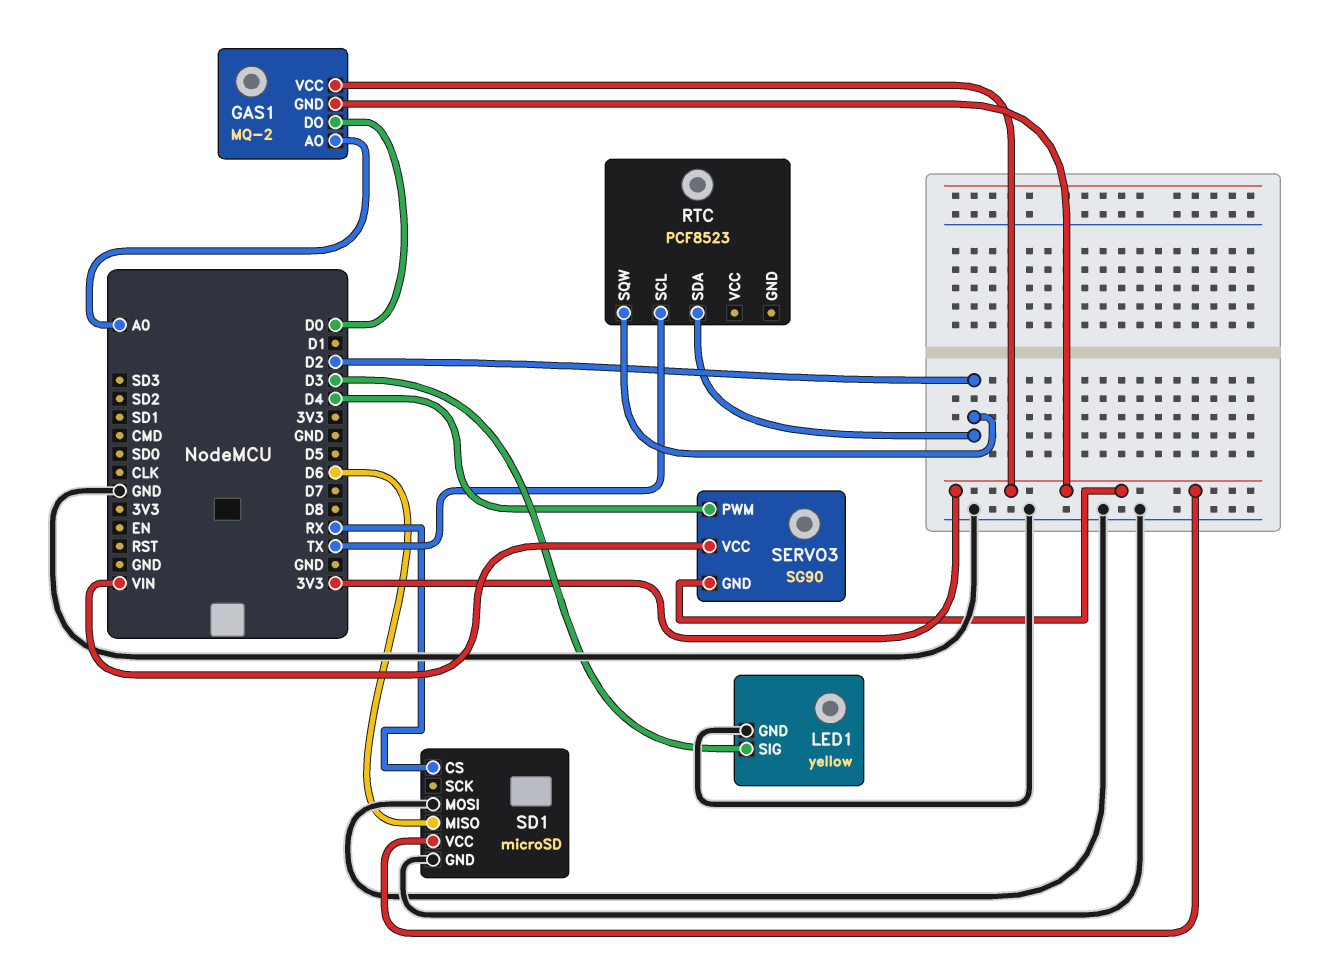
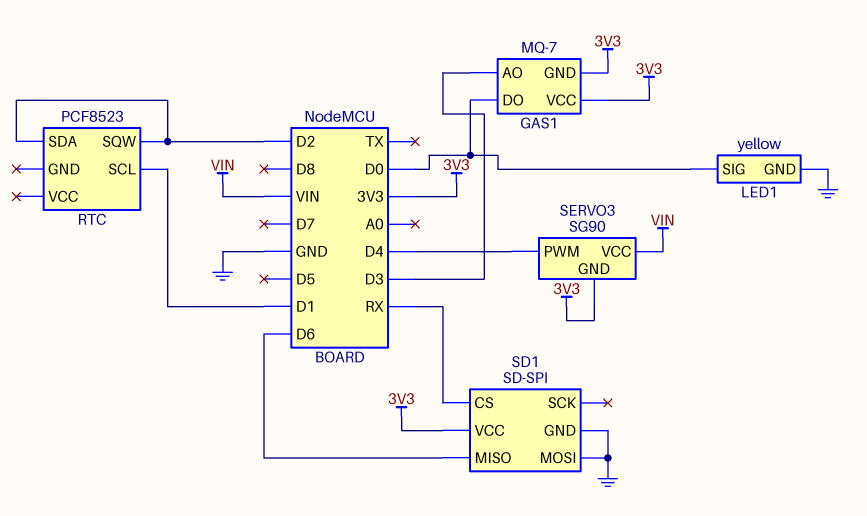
GAS1: MQ-2 -> MQ-7
GAS1 pin AO: A0 -> D3
LED1 pin SIG: D3 -> D0
RTC pin SCL: TX -> D1
SD1: microSD -> SD-SPI

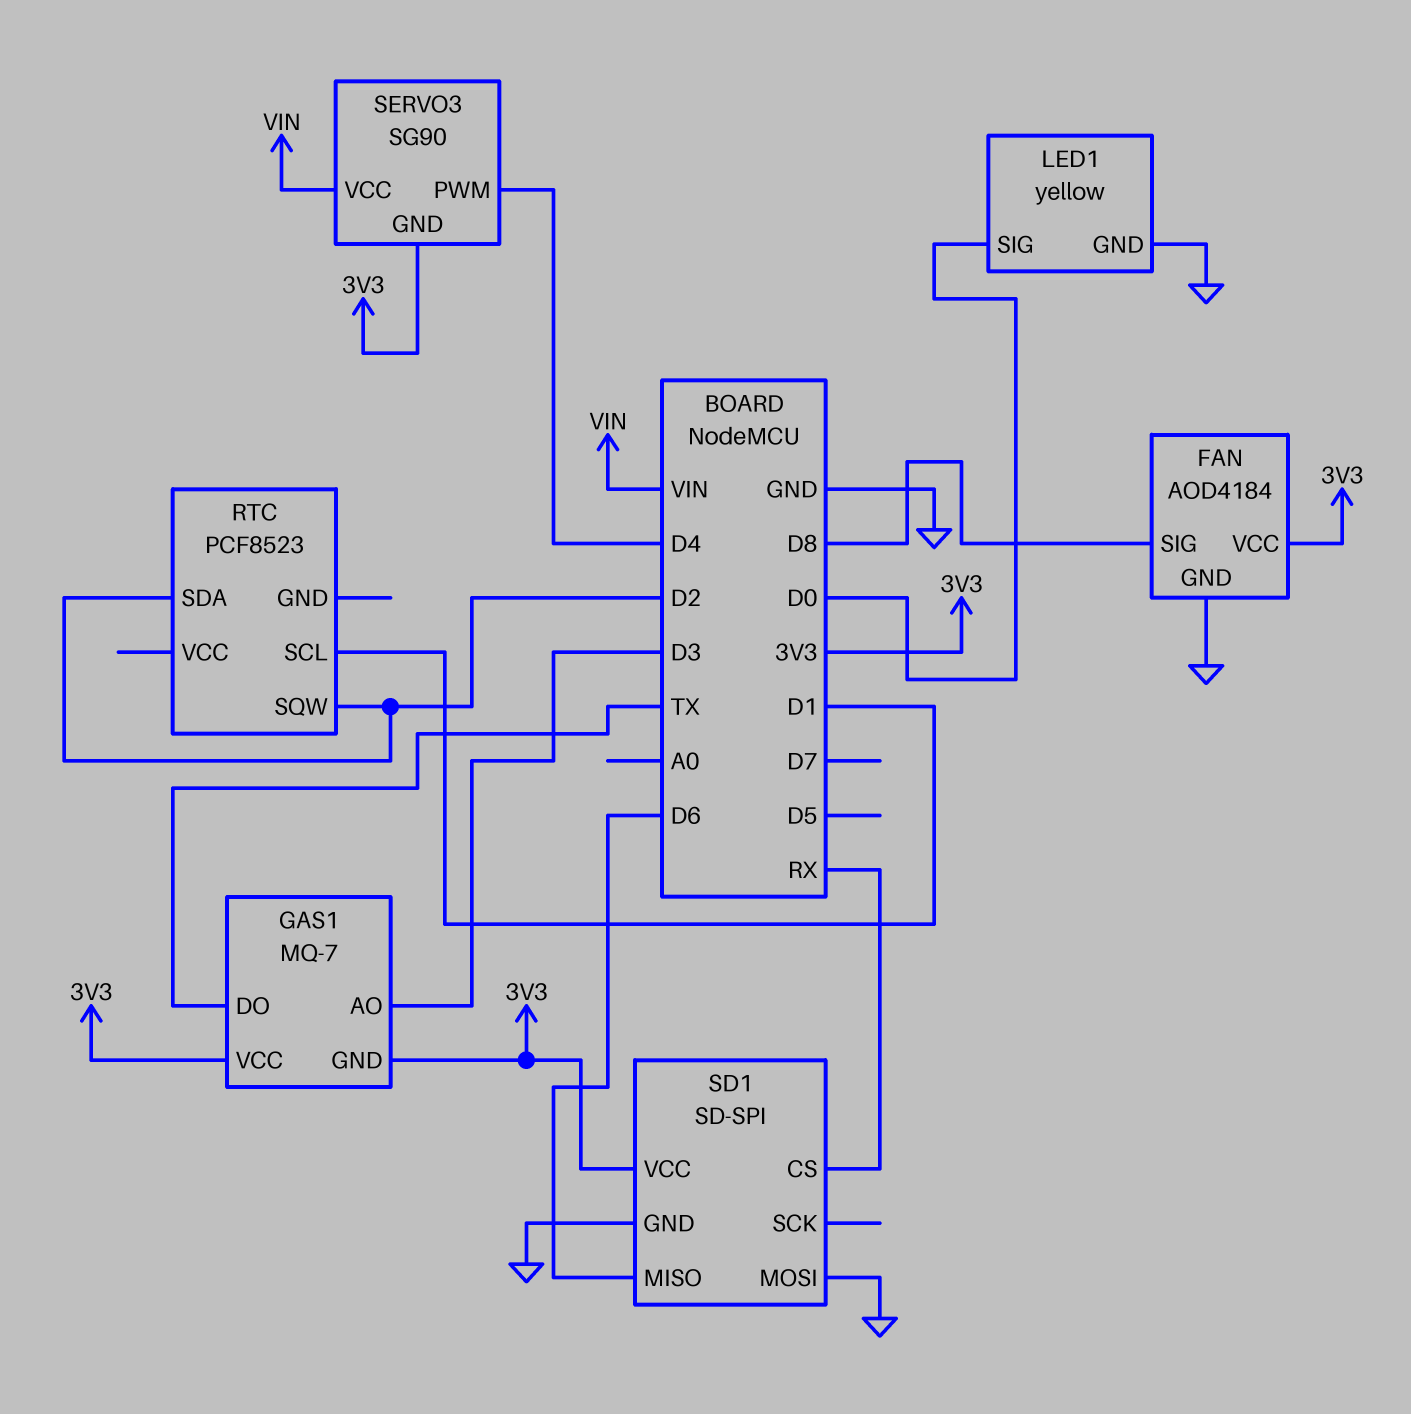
FAN: none -> AOD4184
FAN pin GND: none -> GND
FAN pin SIG: none -> D8
FAN pin VCC: none -> 3V3
GAS1 pin DO: D0 -> TX

